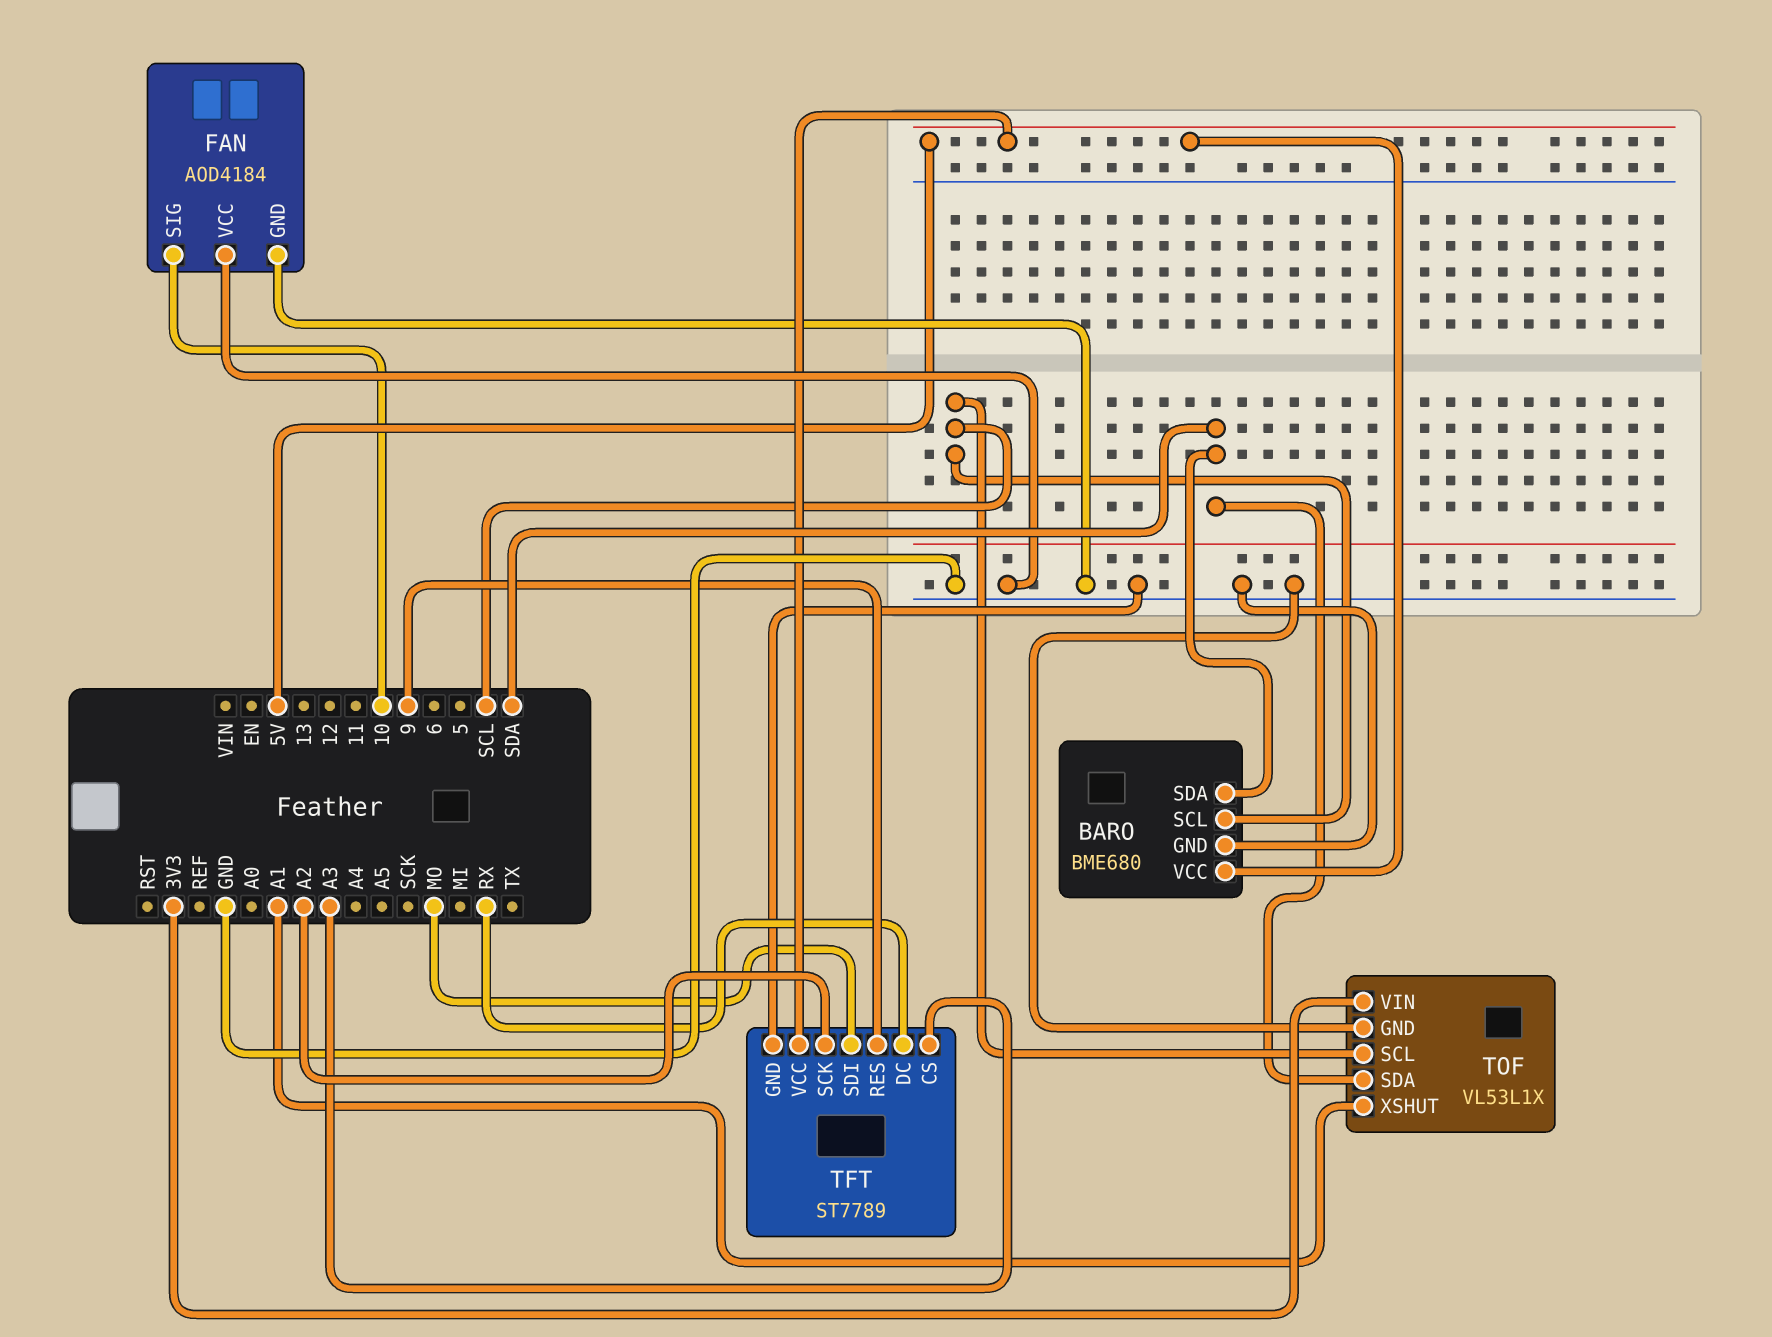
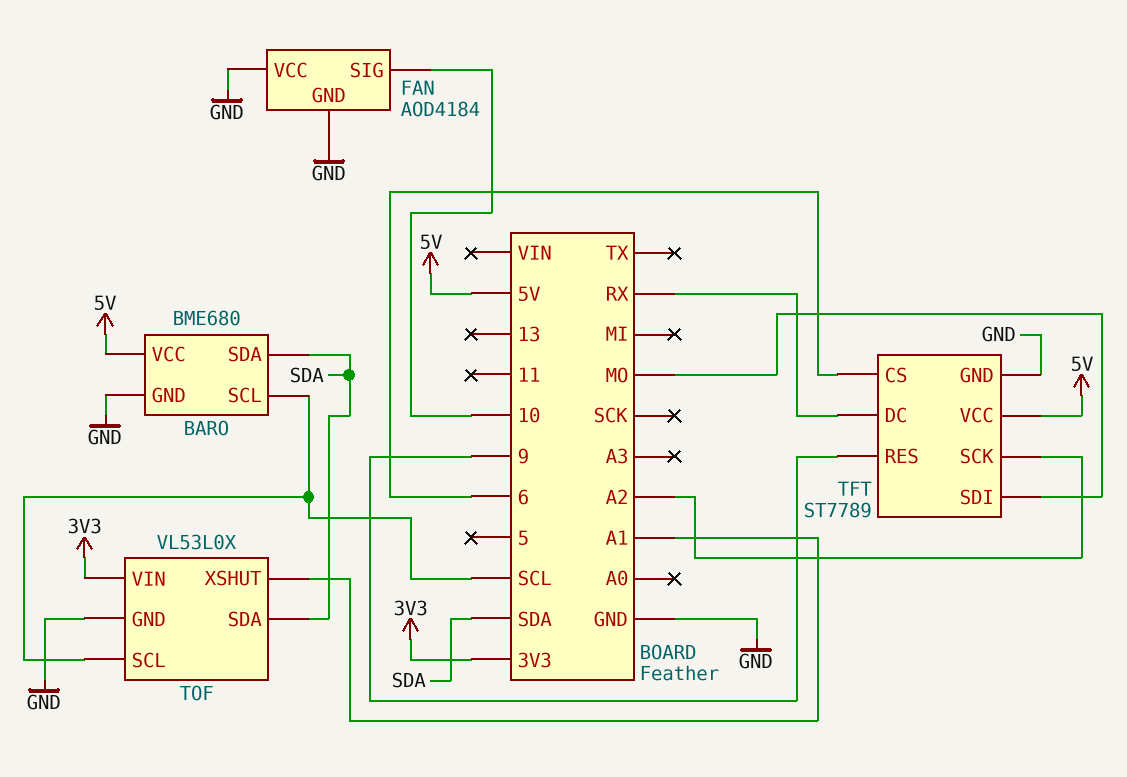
TFT pin CS: A3 -> 6
TOF: VL53L1X -> VL53L0X

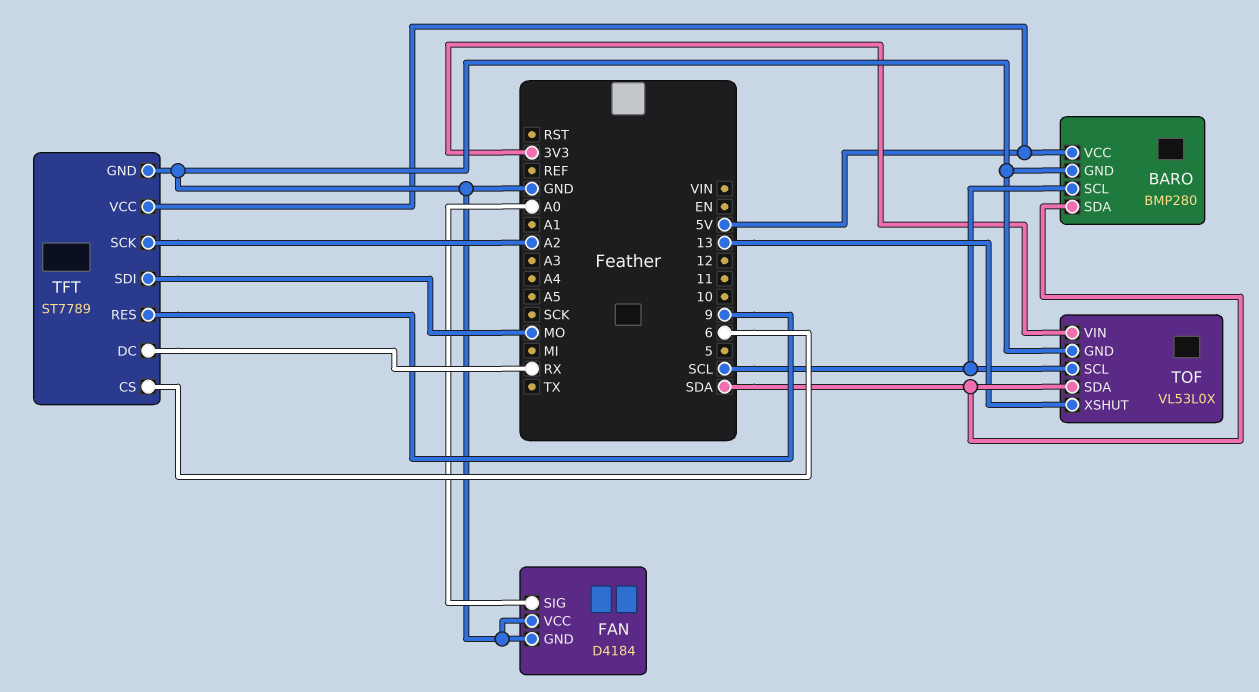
BARO: BME680 -> BMP280
FAN: AOD4184 -> D4184
FAN pin SIG: 10 -> A0
TOF pin XSHUT: A1 -> 13

